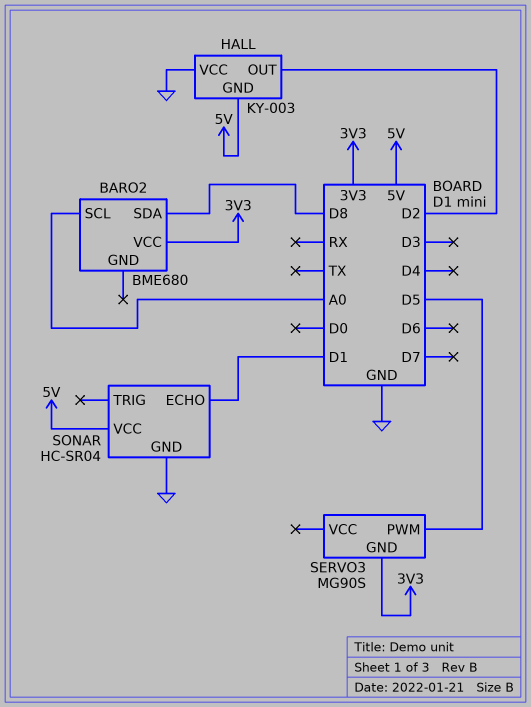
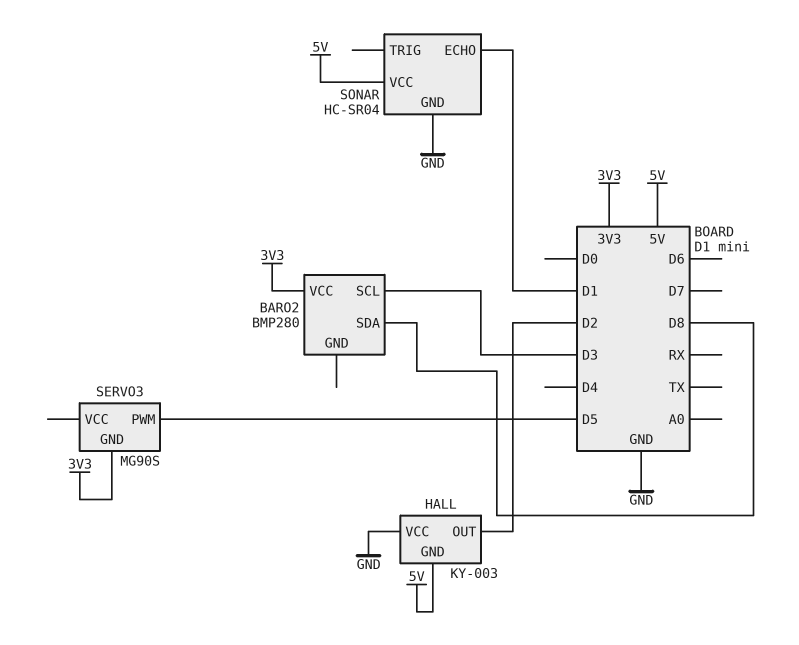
BARO2: BME680 -> BMP280
BARO2 pin SCL: A0 -> D3

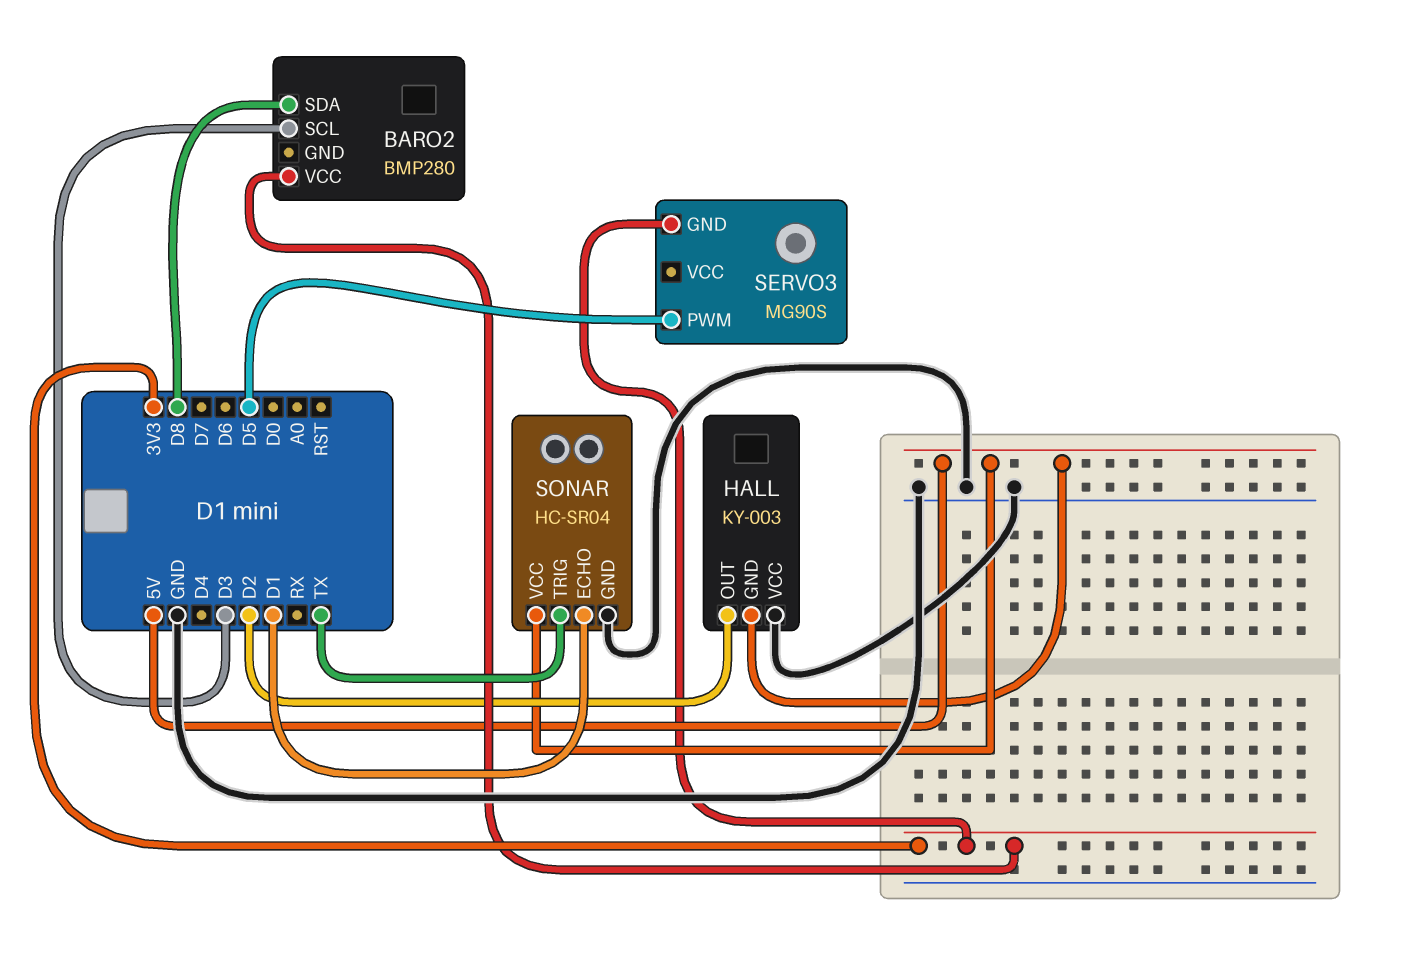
SONAR pin TRIG: none -> TX

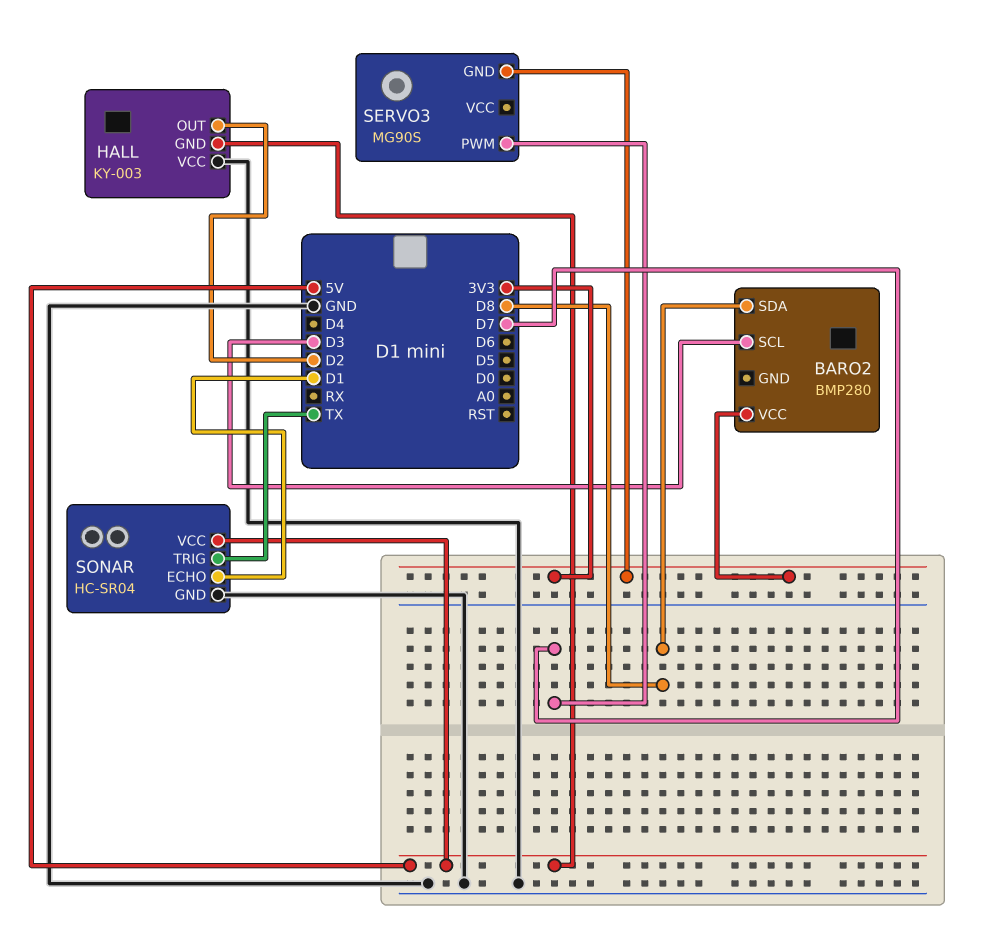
SERVO3 pin PWM: D5 -> D7

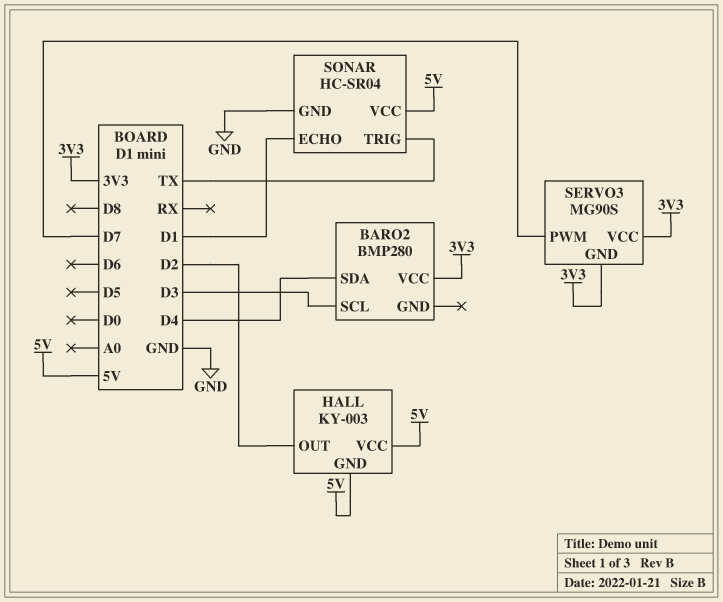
BARO2 pin SDA: D8 -> D4
HALL pin VCC: GND -> 5V
SERVO3 pin VCC: none -> 3V3

